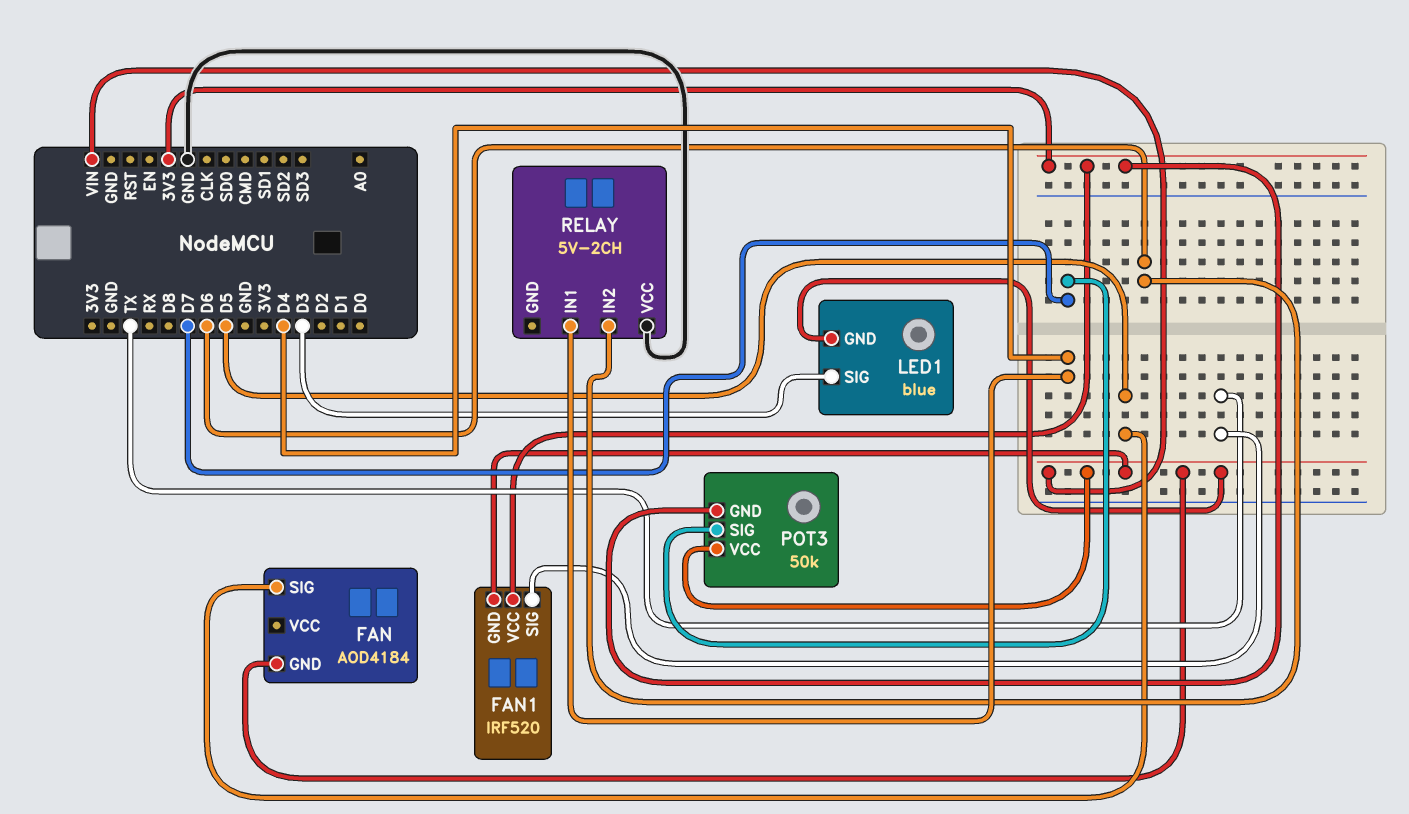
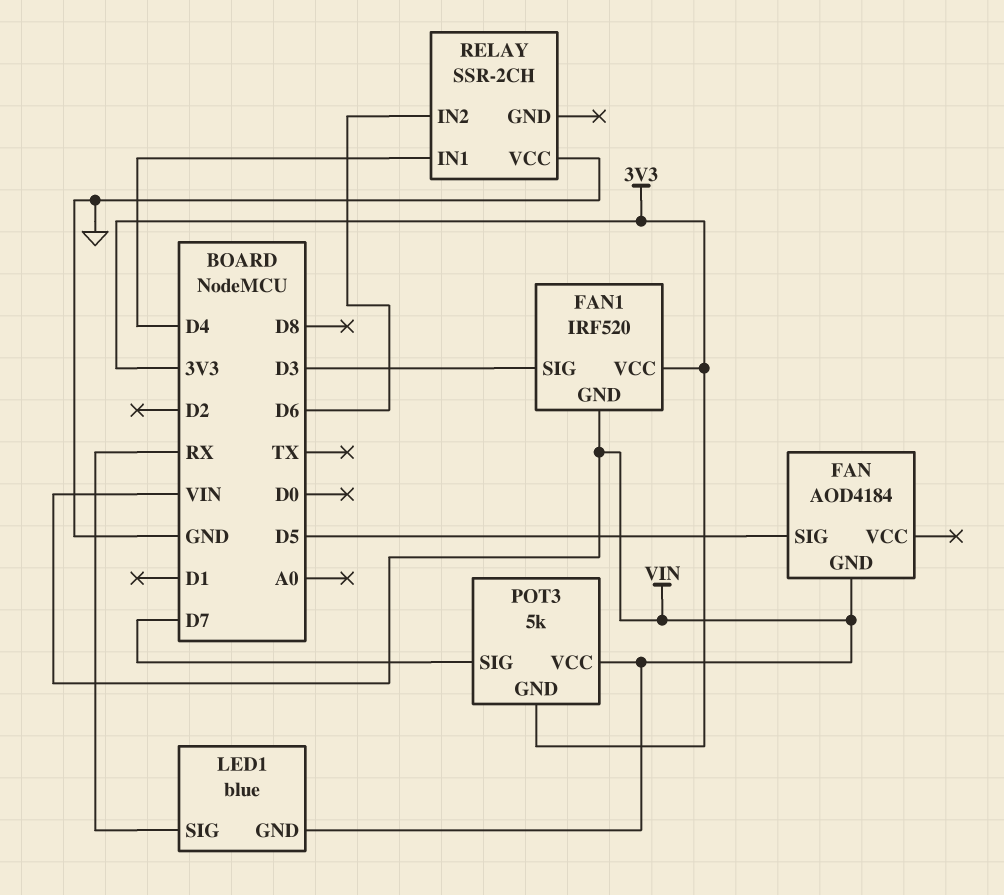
FAN1 pin SIG: TX -> D3
LED1 pin SIG: D3 -> RX
POT3: 50k -> 5k
RELAY: 5V-2CH -> SSR-2CH

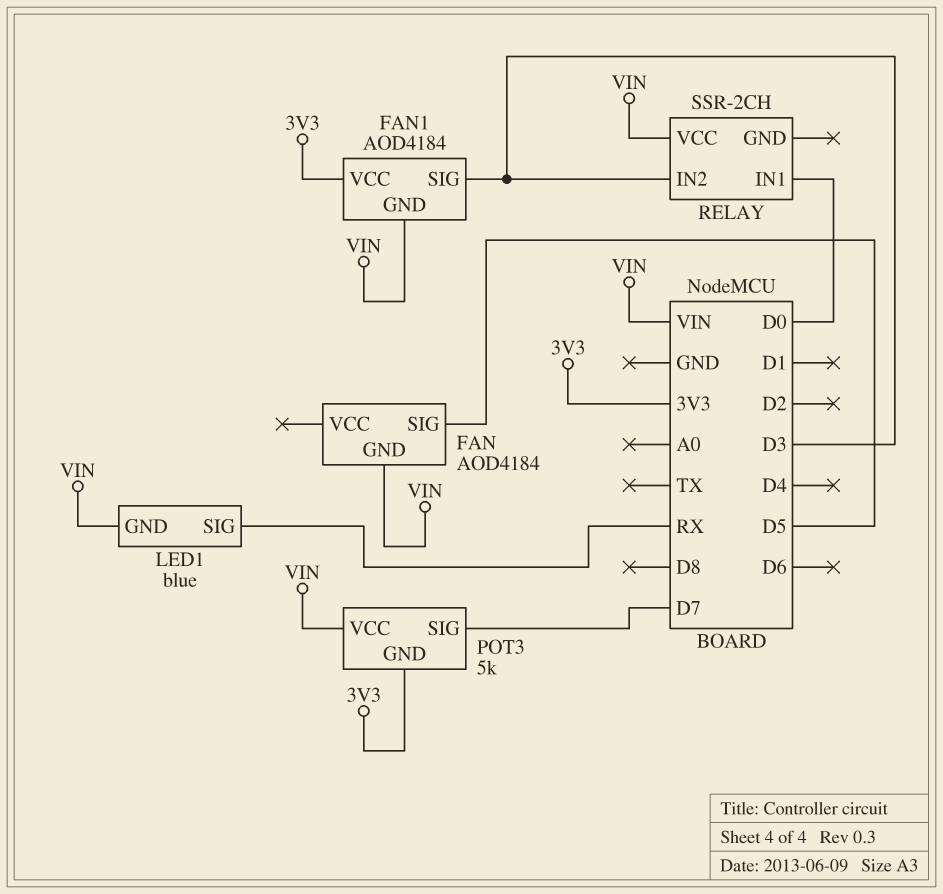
FAN1: IRF520 -> AOD4184
RELAY pin IN1: D4 -> D0
RELAY pin IN2: D6 -> D3
RELAY pin VCC: GND -> VIN

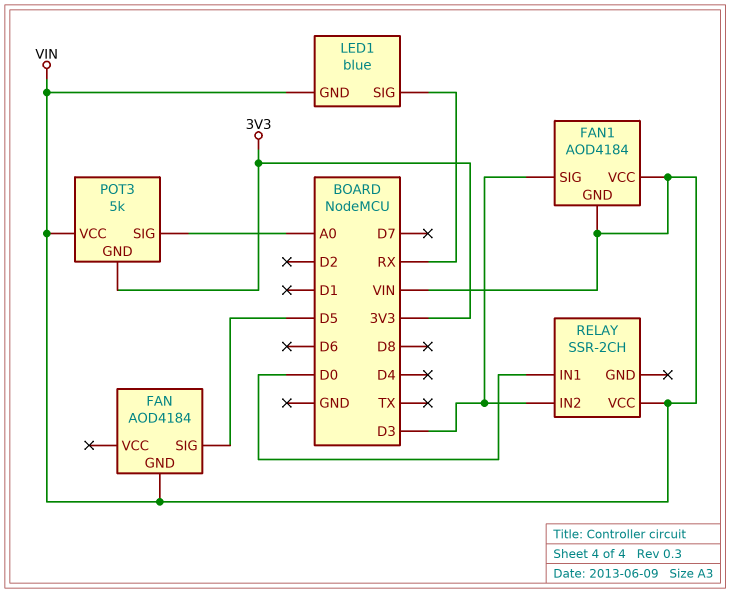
FAN1 pin VCC: 3V3 -> VIN
POT3 pin SIG: D7 -> A0

